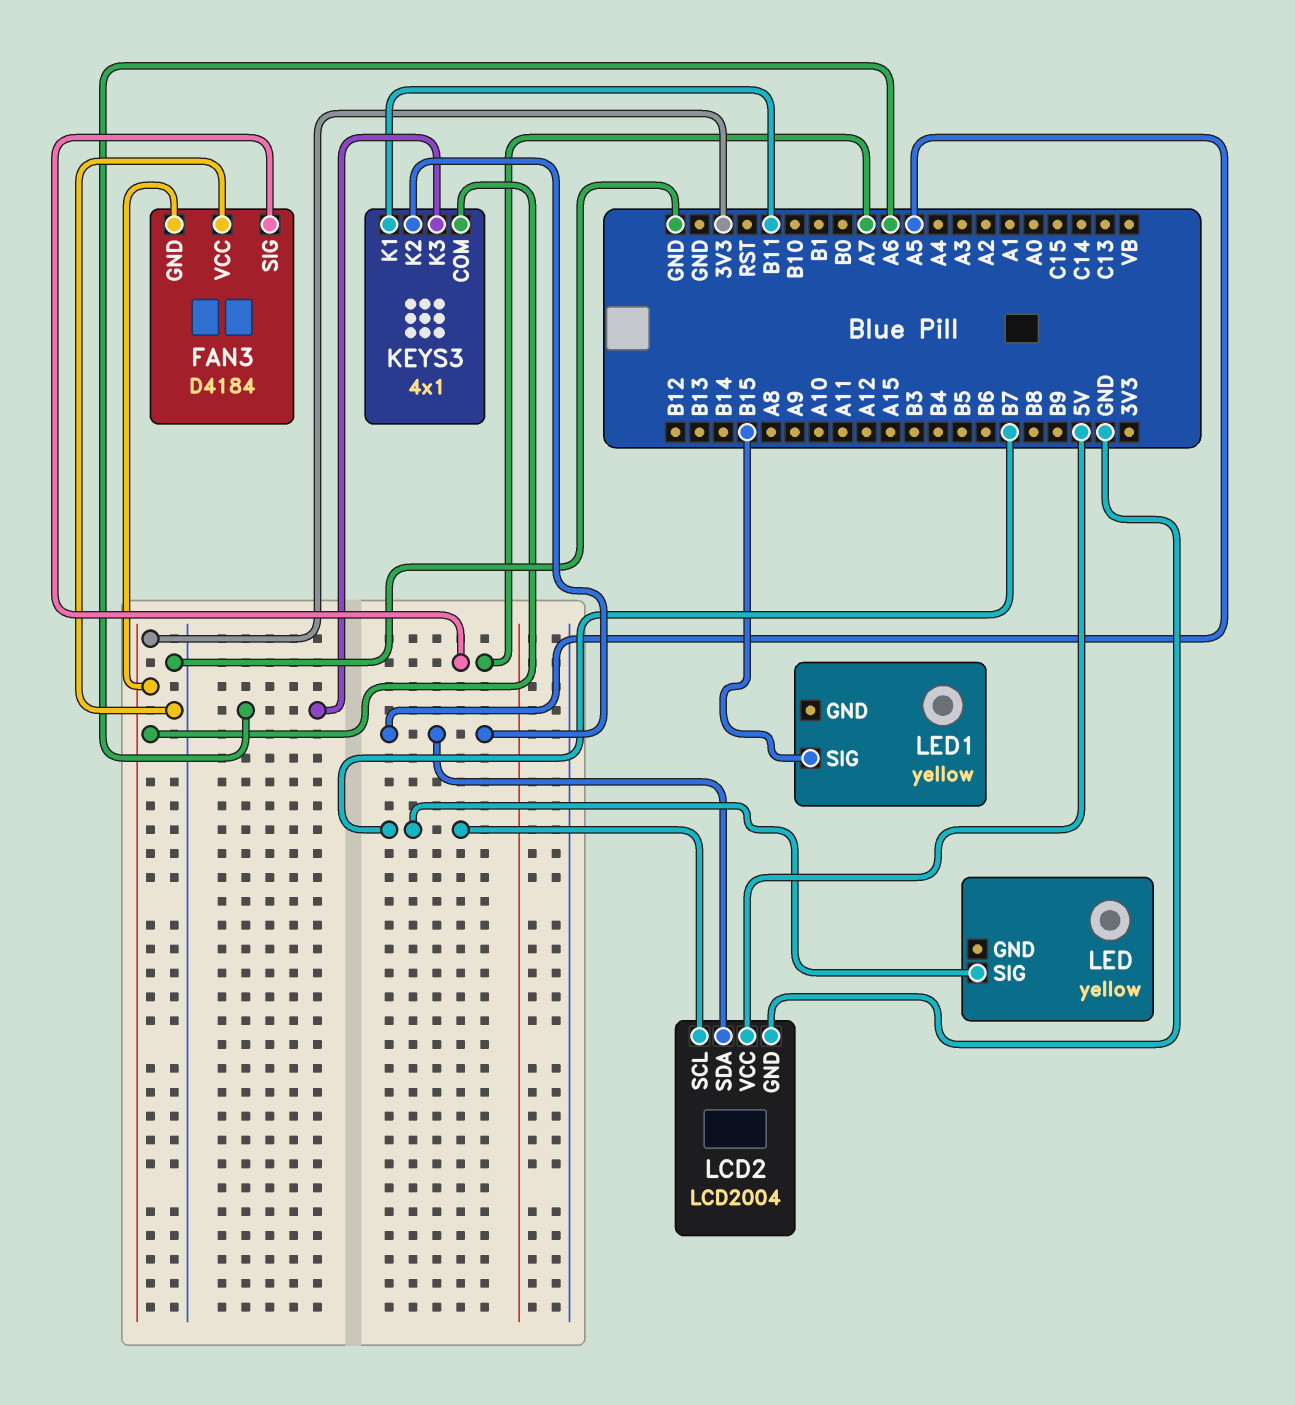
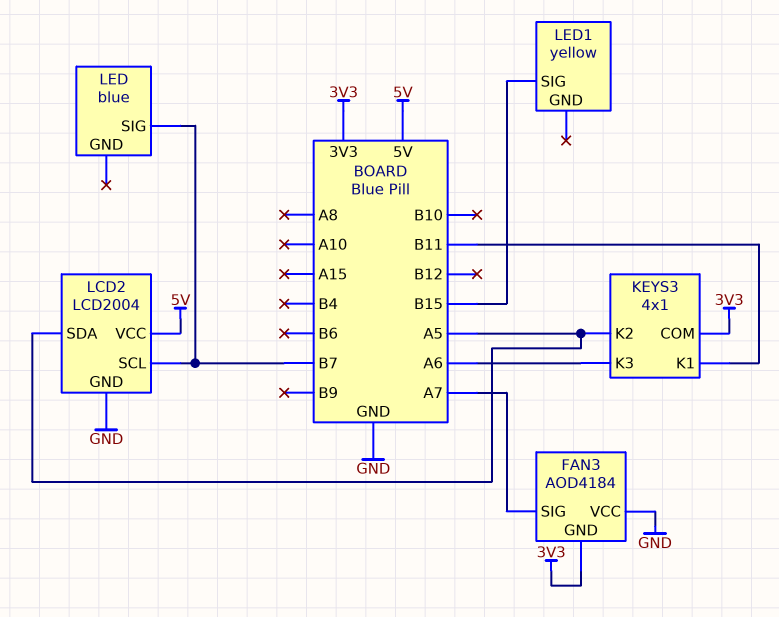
FAN3: D4184 -> AOD4184
LED: yellow -> blue

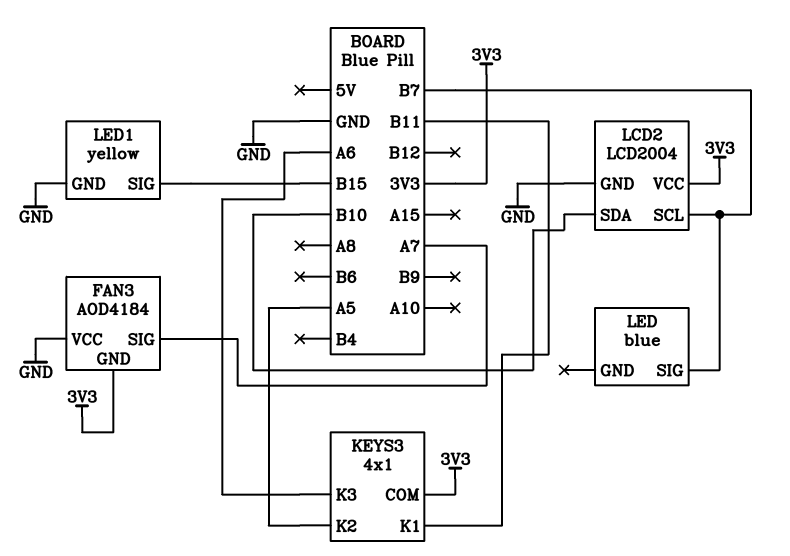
LCD2 pin SDA: A5 -> B10
LCD2 pin VCC: 5V -> 3V3
LED1 pin GND: none -> GND

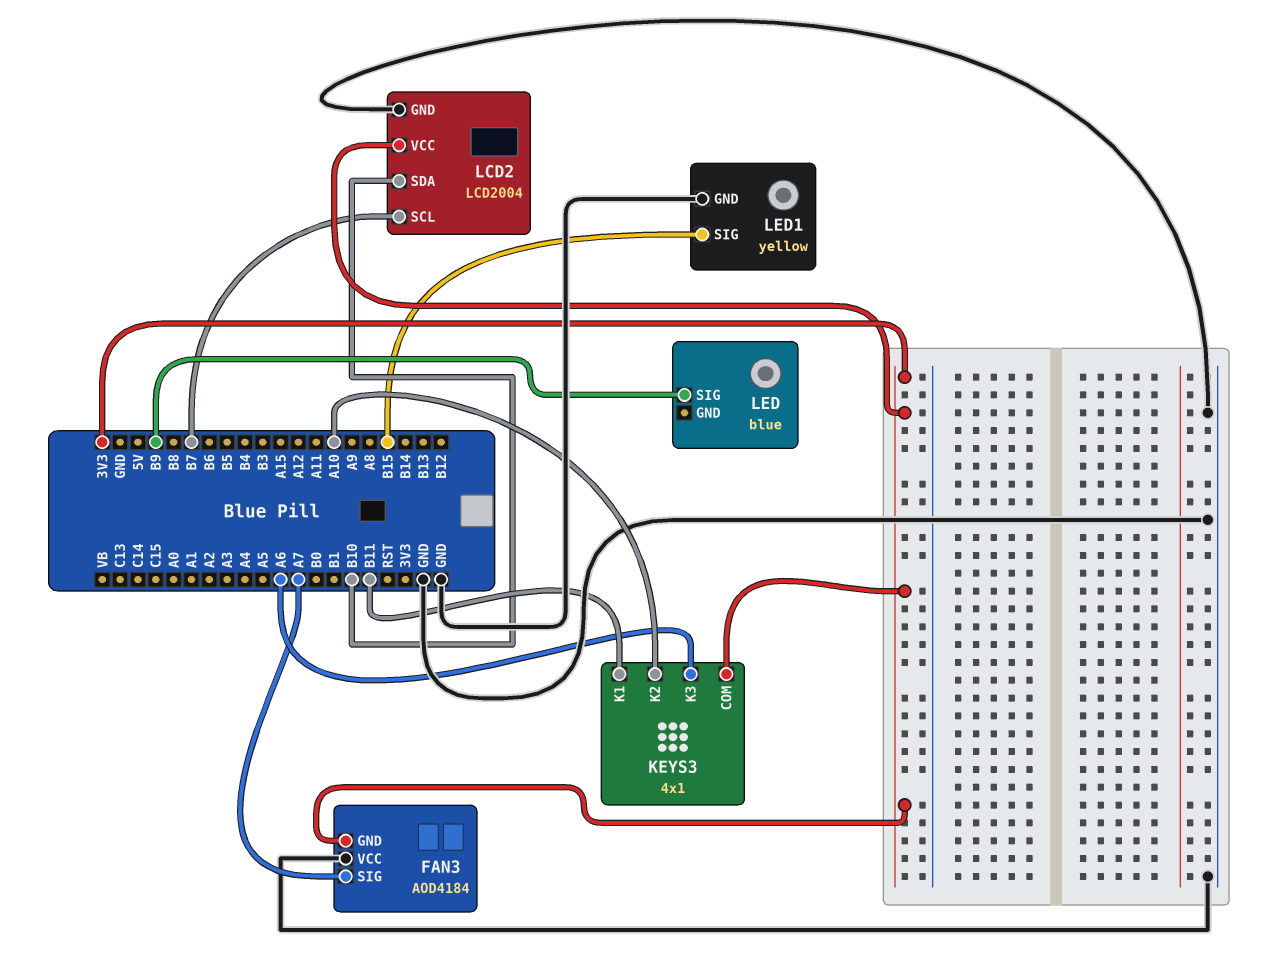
KEYS3 pin K2: A5 -> A10
LED pin SIG: B7 -> B9

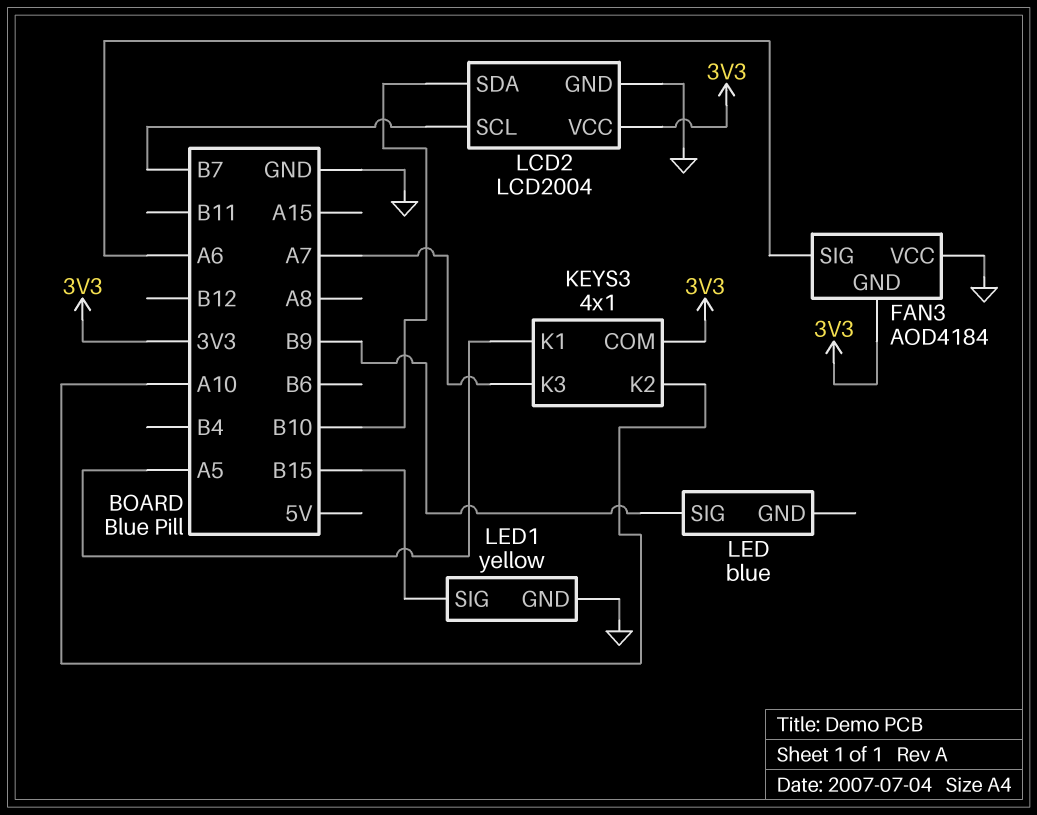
FAN3 pin SIG: A7 -> A6
KEYS3 pin K1: B11 -> A5
KEYS3 pin K3: A6 -> A7

